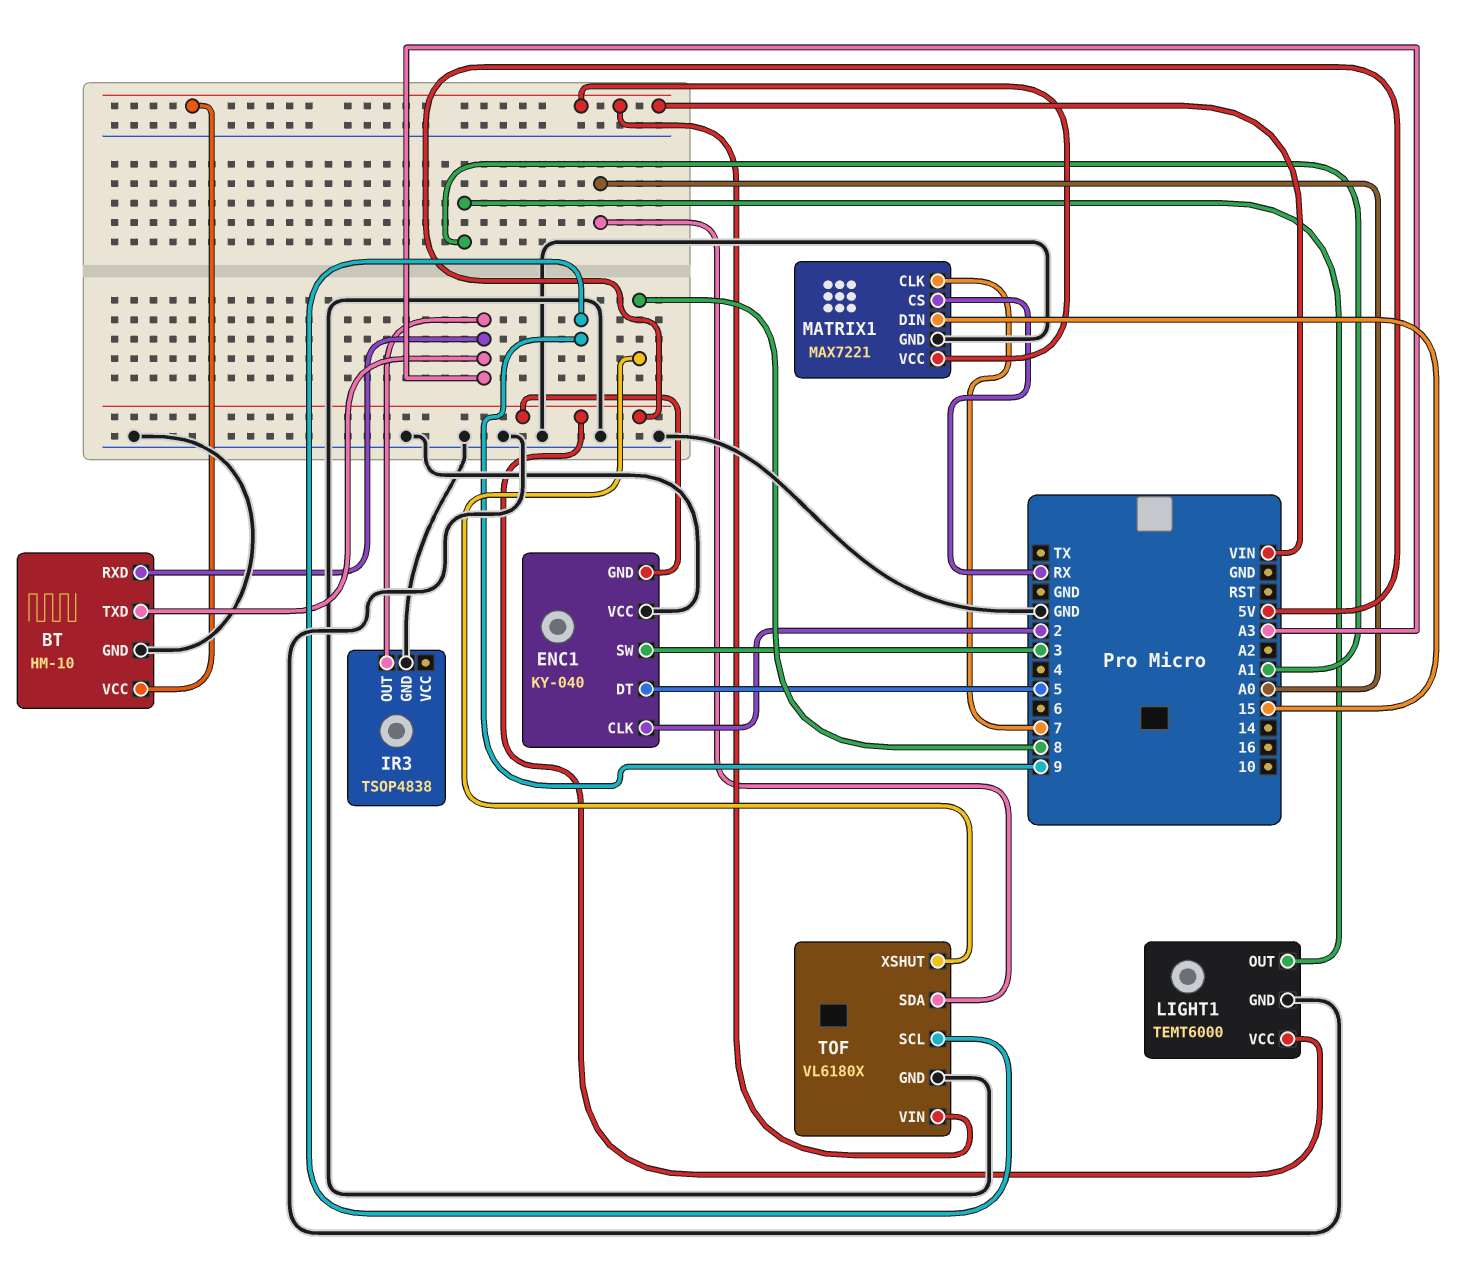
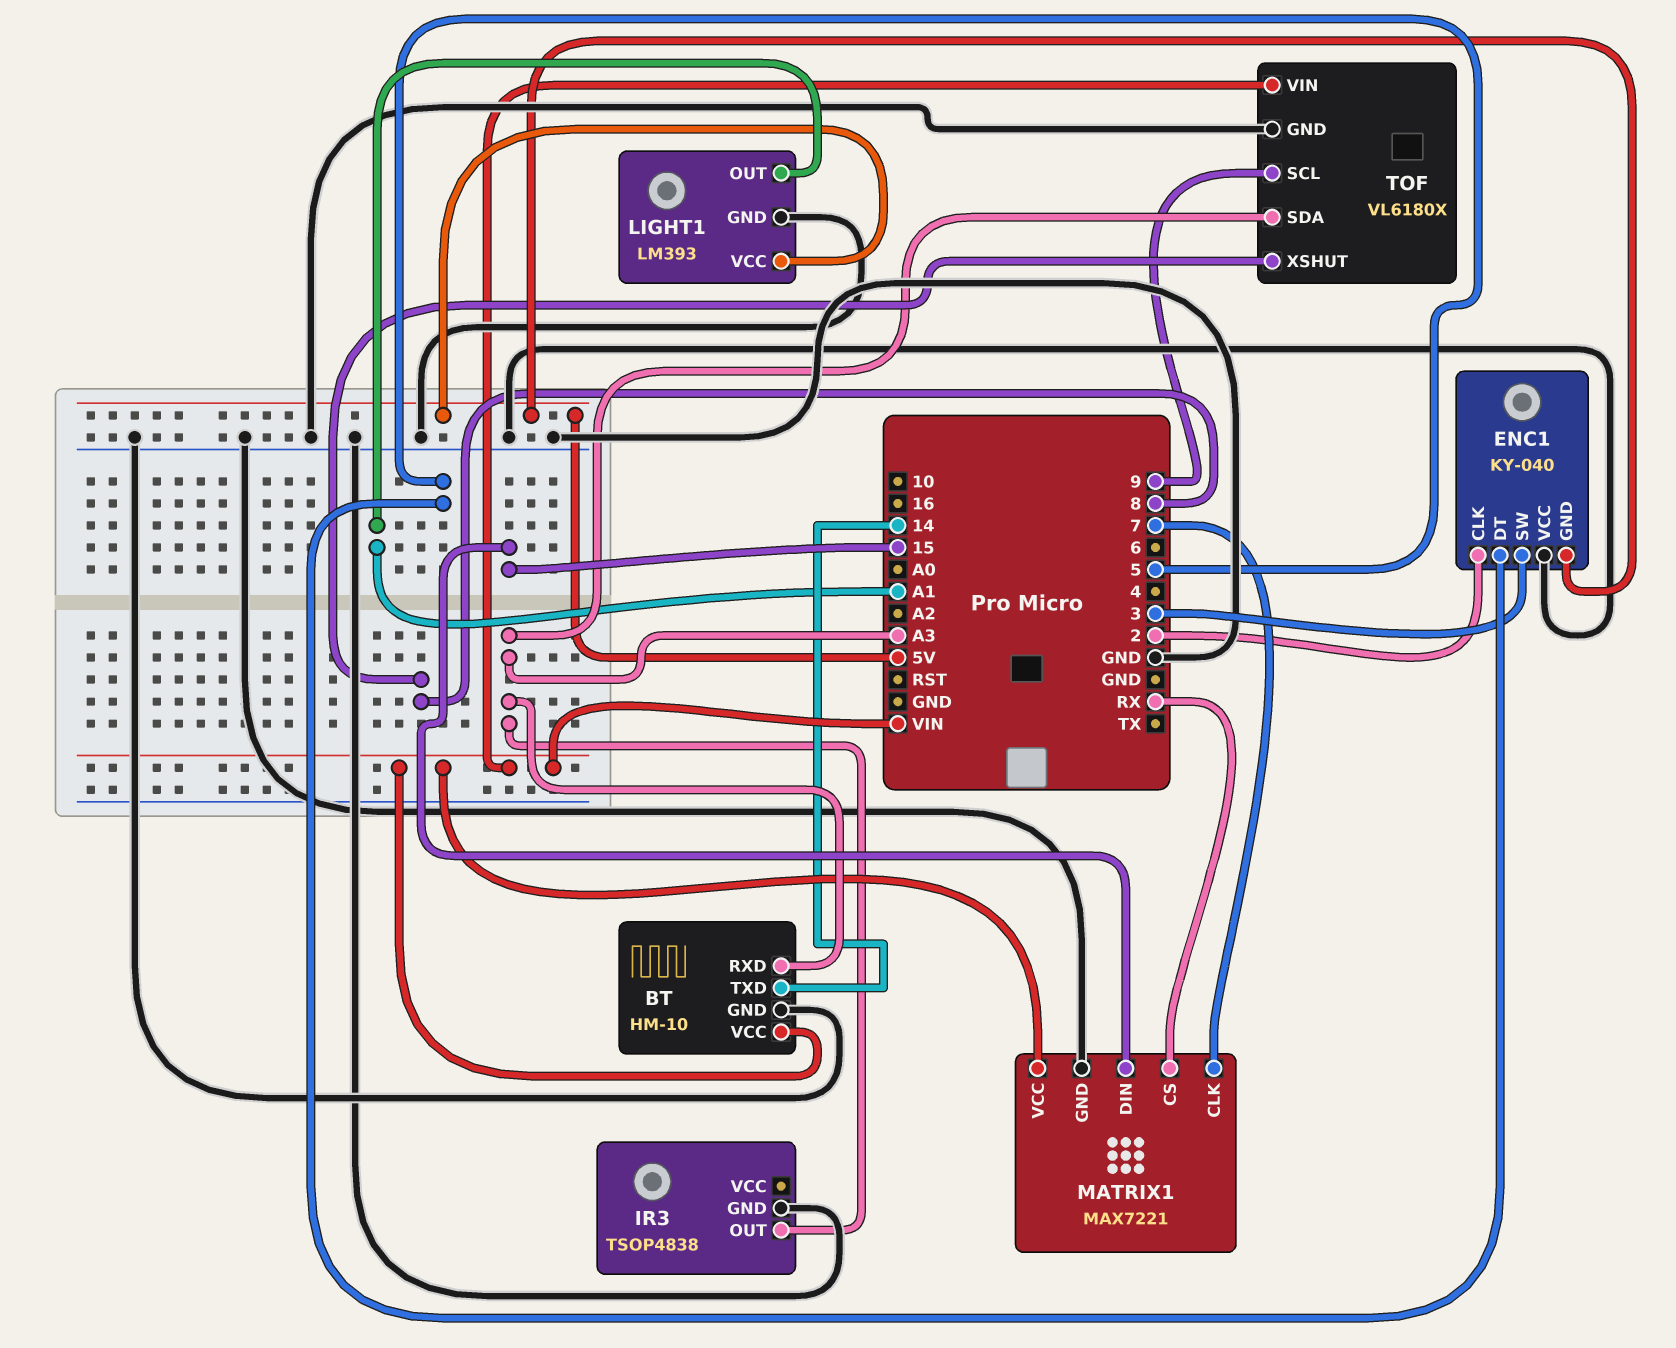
BT pin TXD: A3 -> 14
LIGHT1: TEMT6000 -> LM393
TOF pin SDA: A0 -> A3

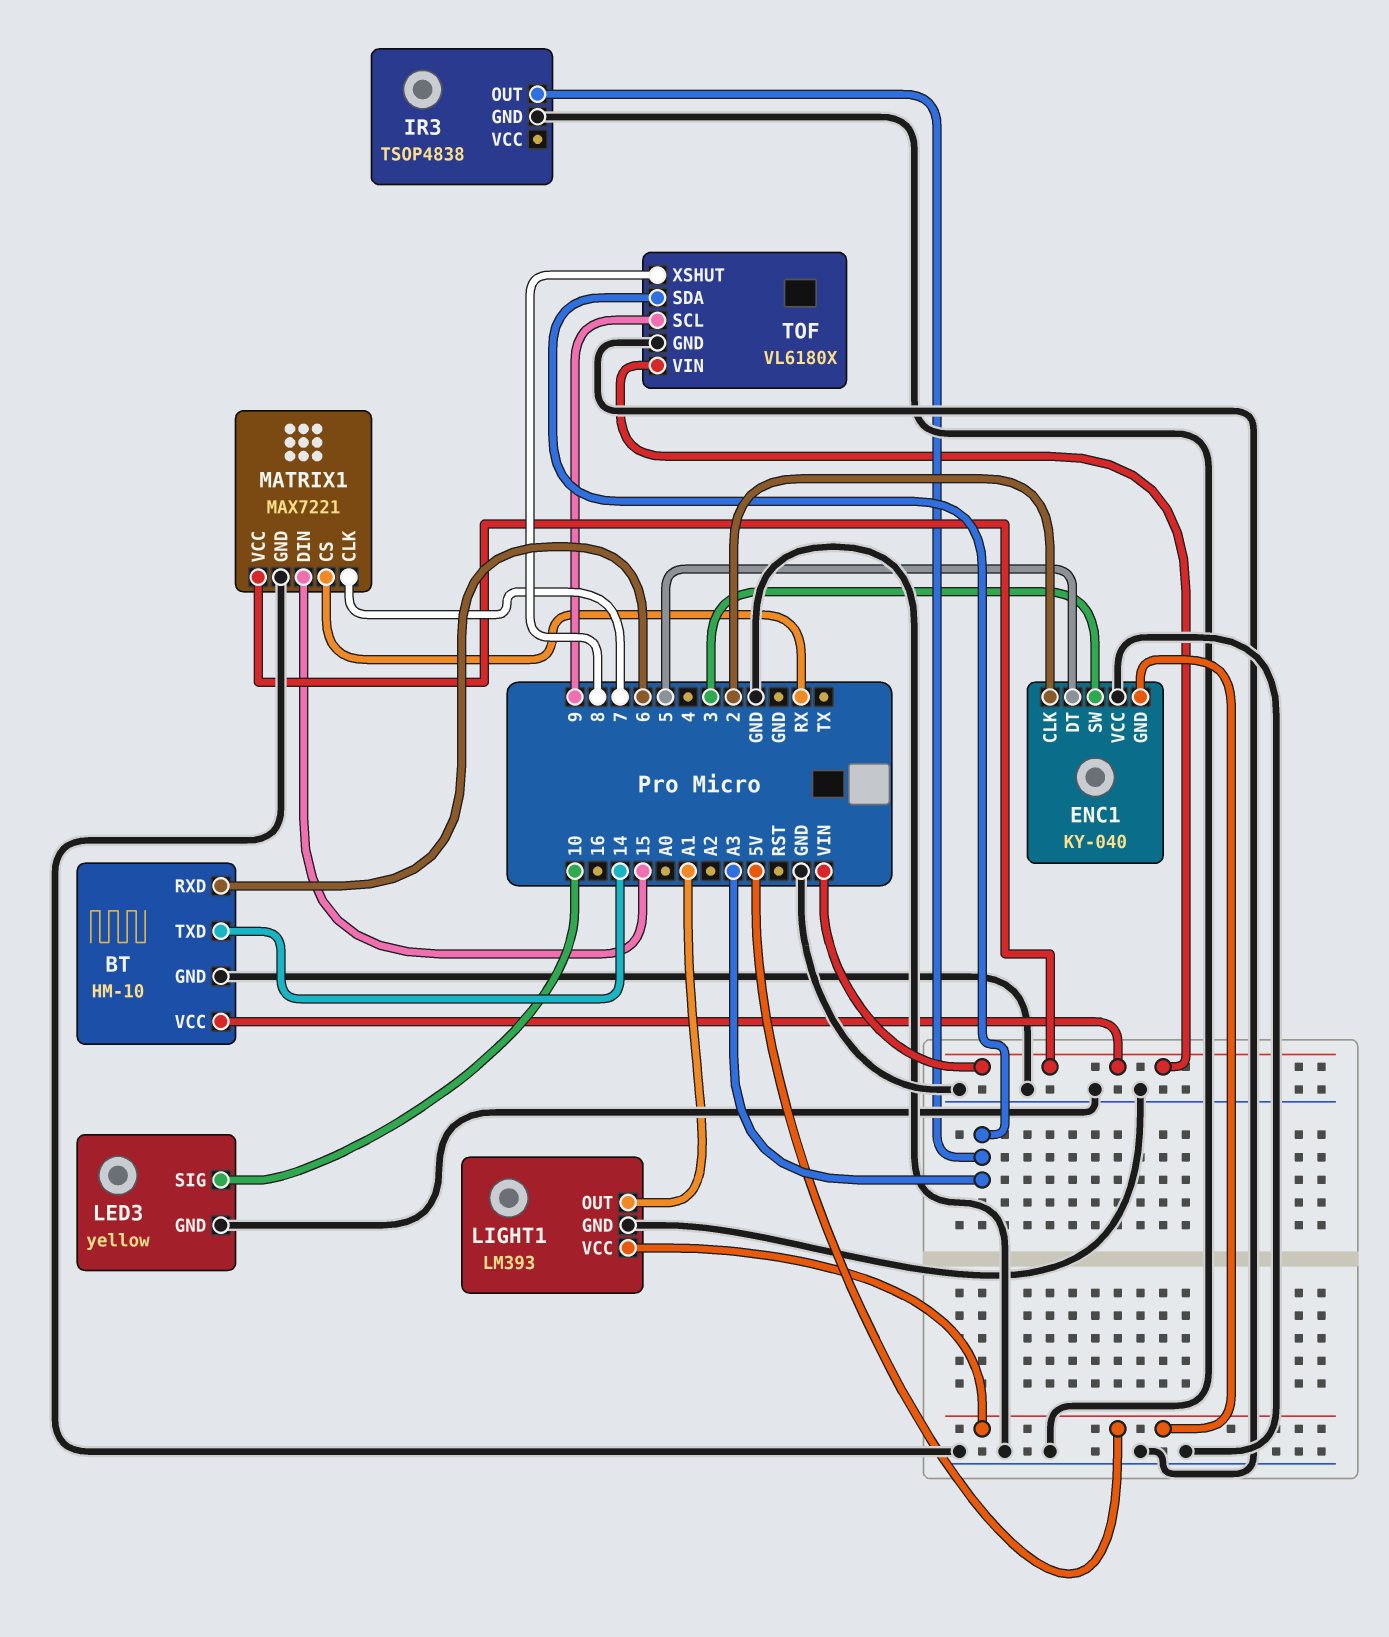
BT pin RXD: A3 -> 6
LED3: none -> yellow
LED3 pin GND: none -> GND
LED3 pin SIG: none -> 10

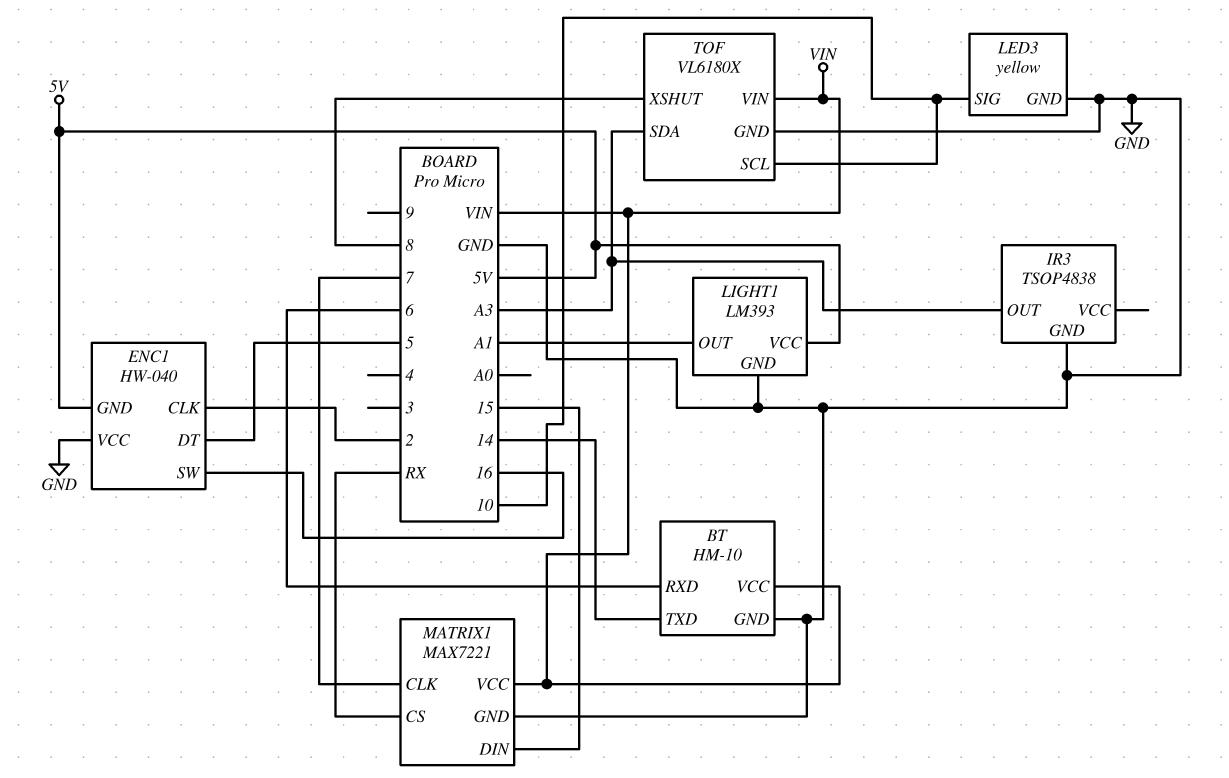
ENC1: KY-040 -> HW-040
ENC1 pin SW: 3 -> 16
TOF pin SCL: 9 -> 10

